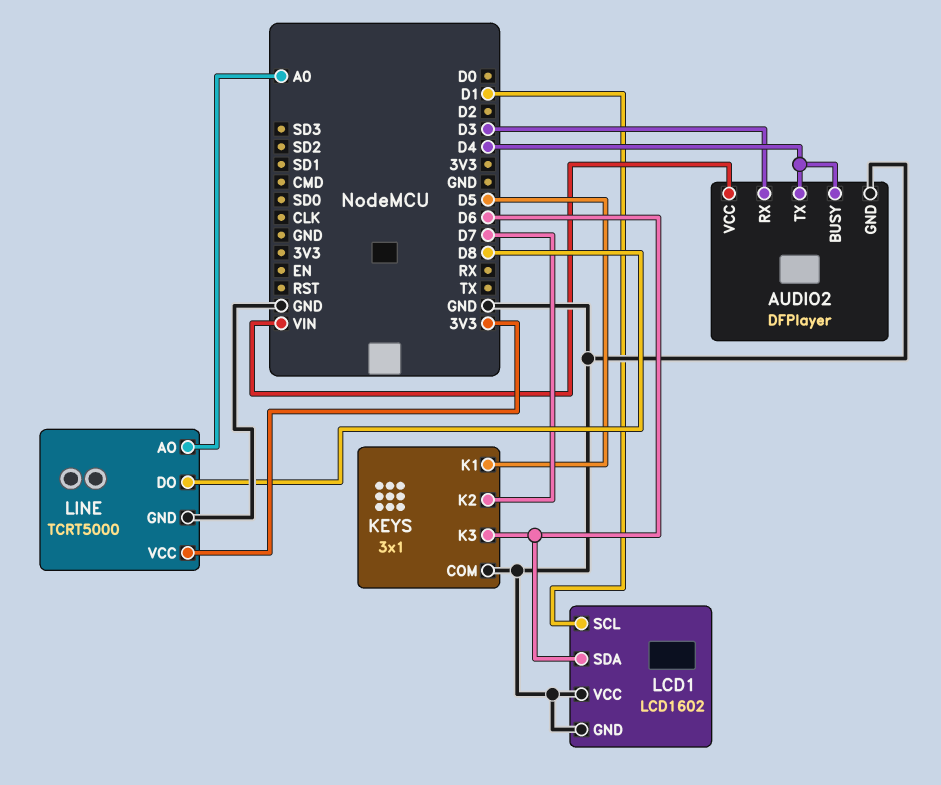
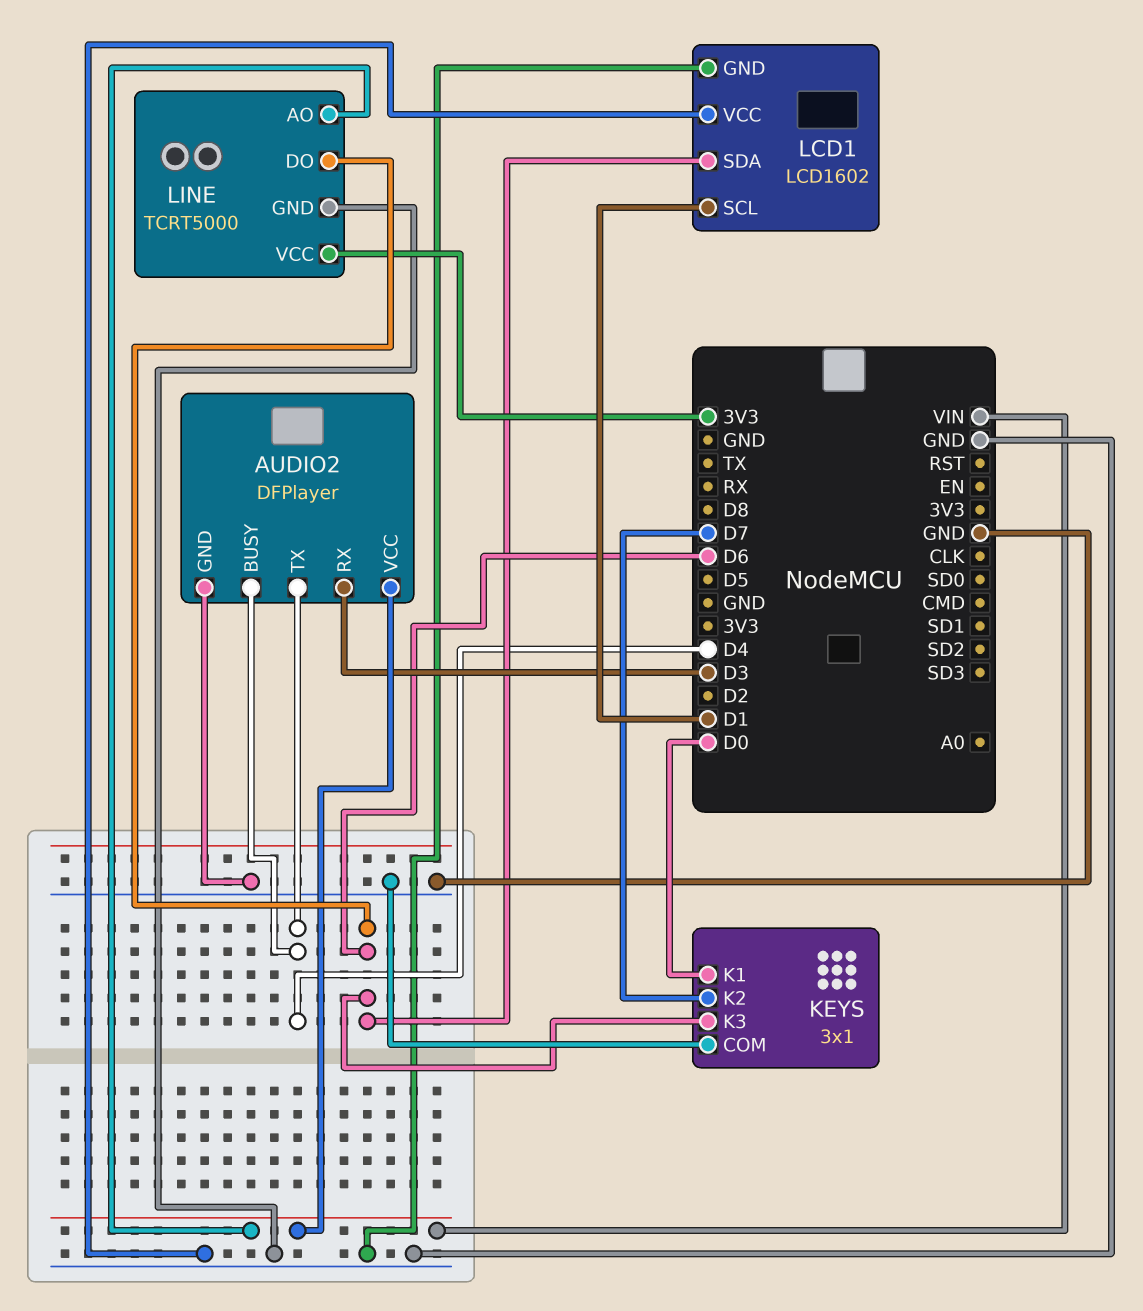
KEYS pin K1: D5 -> D0
LINE pin AO: A0 -> VIN
LINE pin DO: D8 -> D6

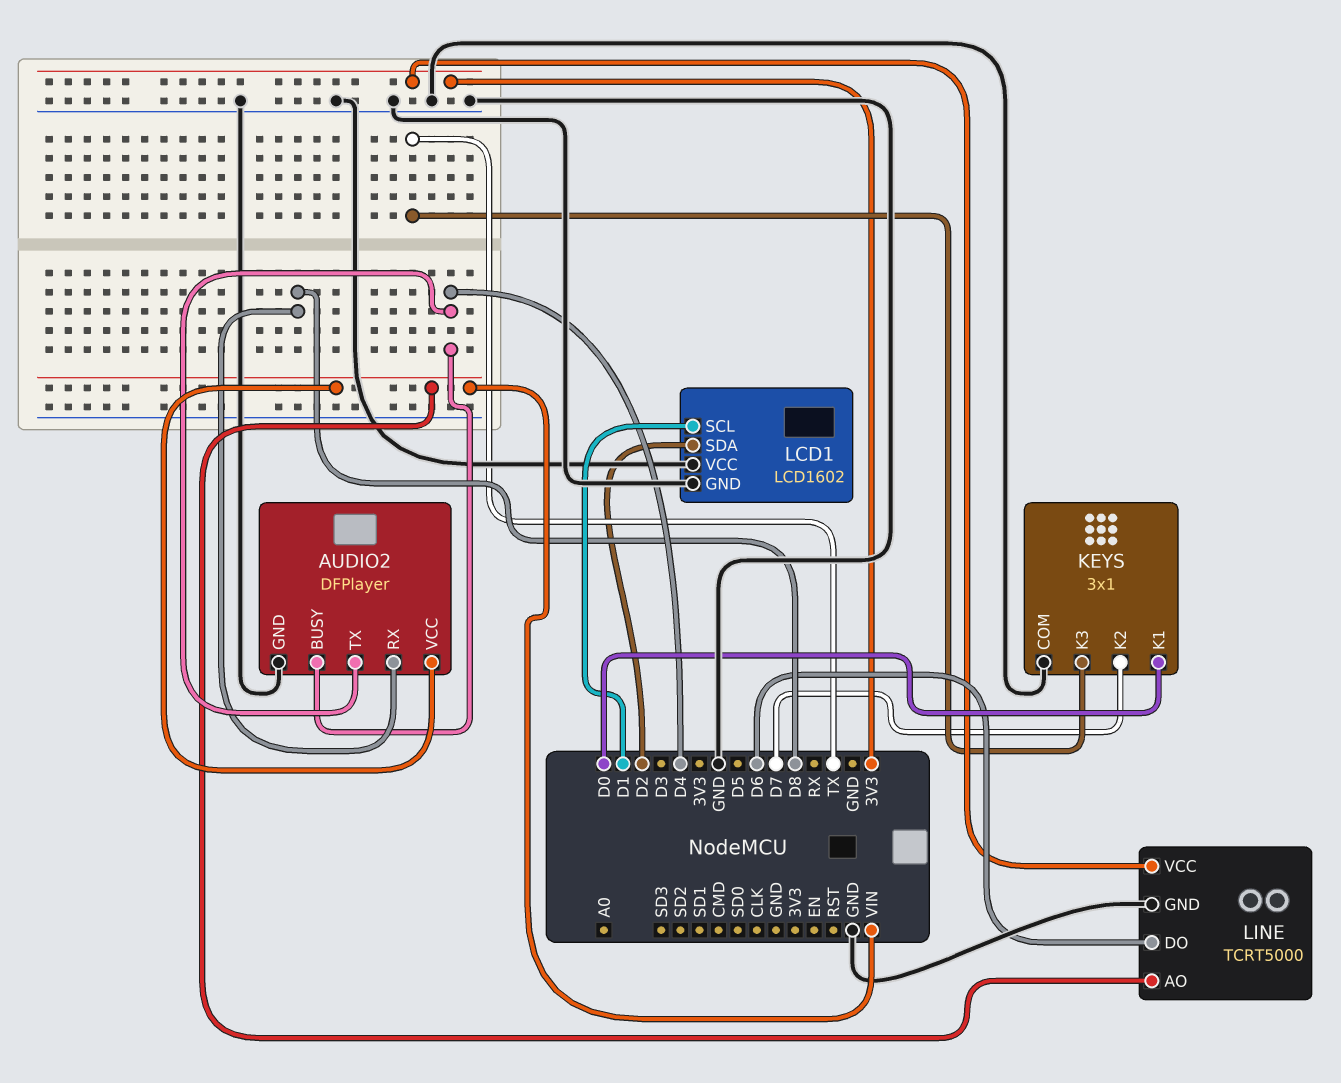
AUDIO2 pin RX: D3 -> D8
KEYS pin K3: D6 -> TX
LCD1 pin SDA: D6 -> D2

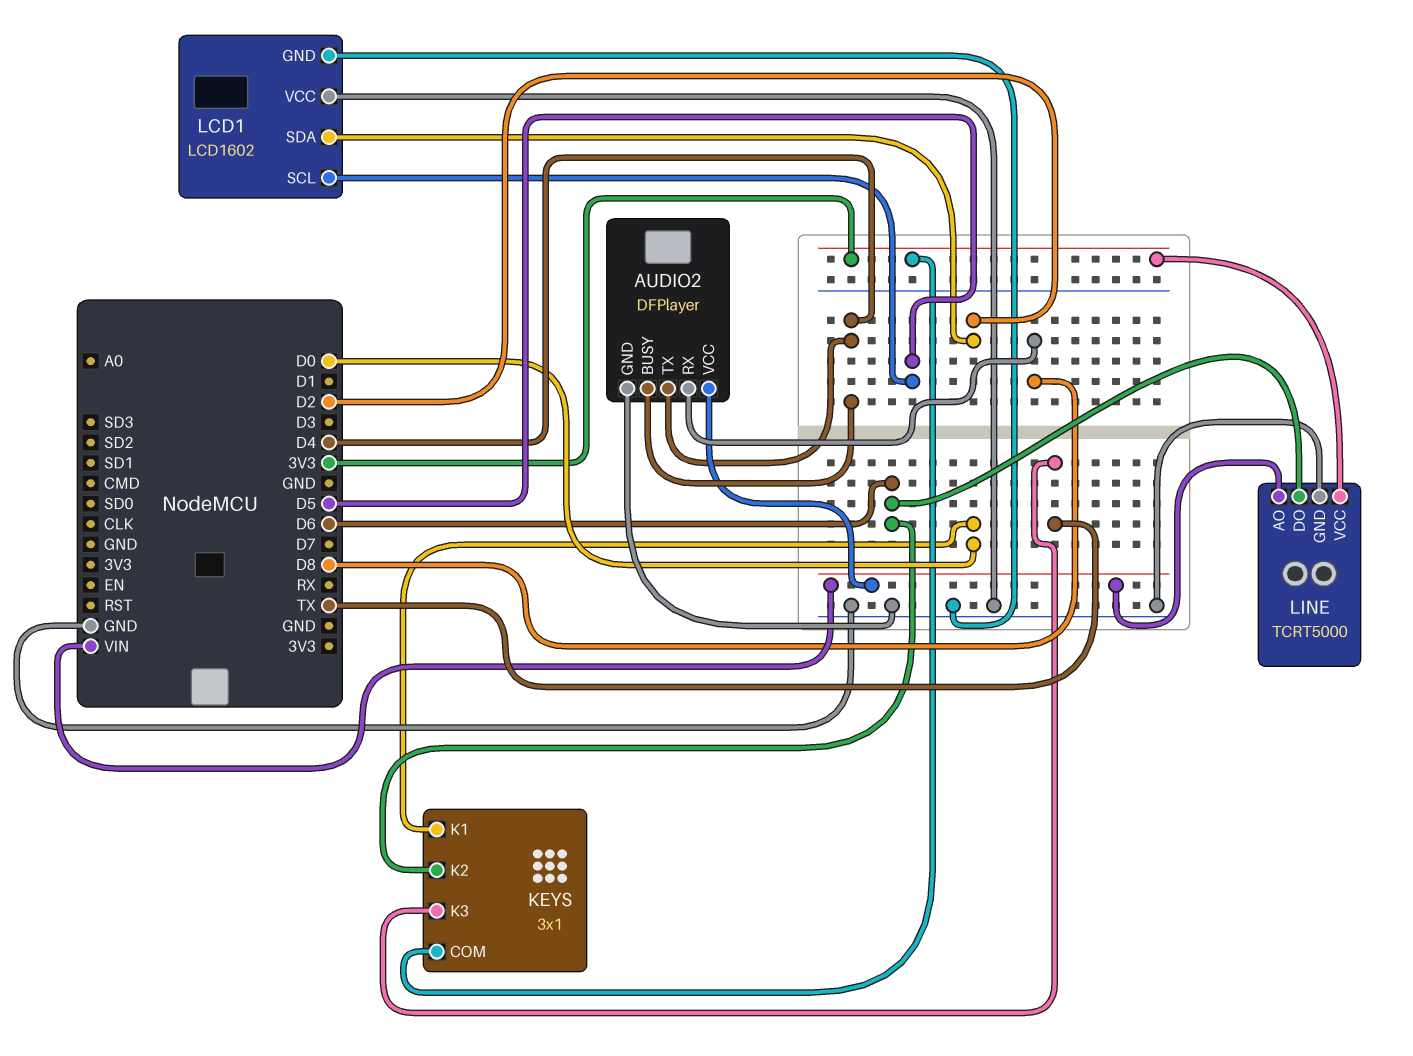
KEYS pin COM: GND -> 3V3
KEYS pin K2: D7 -> D6
LCD1 pin SCL: D1 -> D5

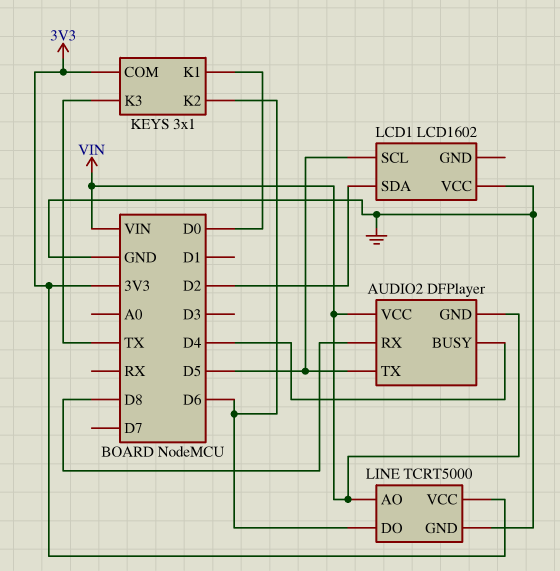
AUDIO2 pin GND: GND -> VIN
AUDIO2 pin TX: D4 -> D5
LCD1 pin GND: GND -> none

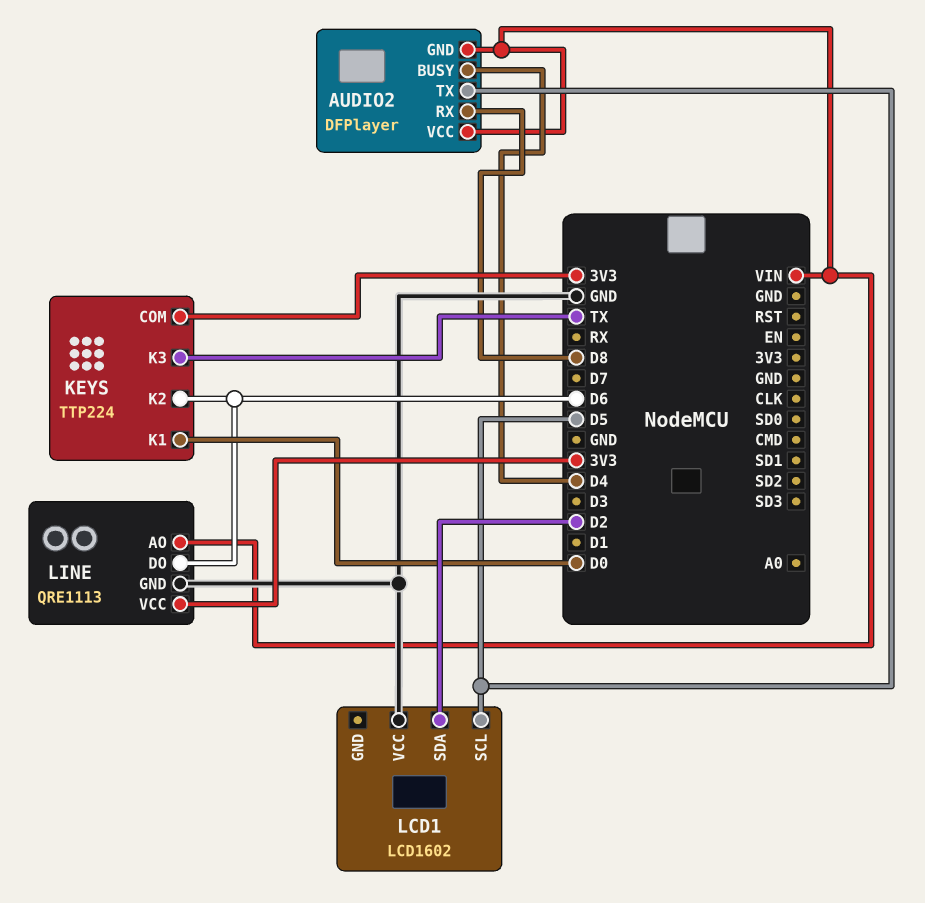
KEYS: 3x1 -> TTP224
LINE: TCRT5000 -> QRE1113

